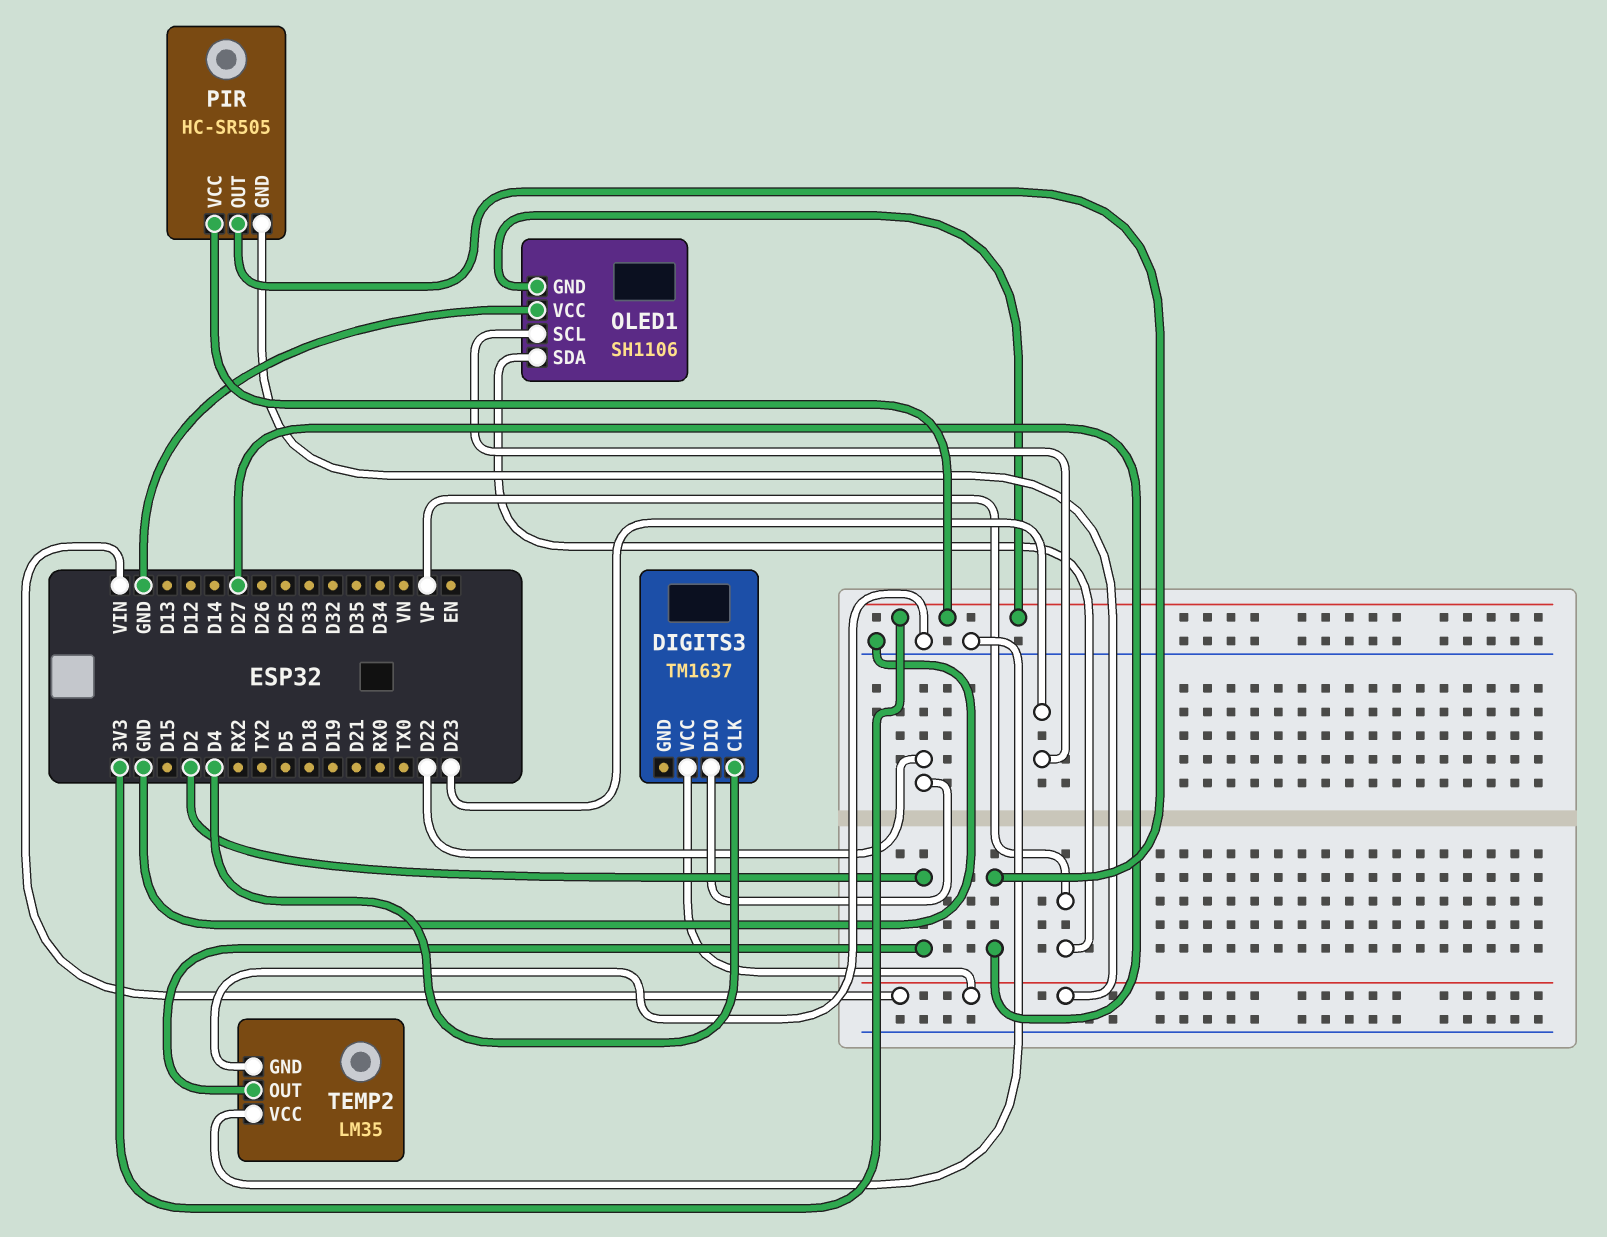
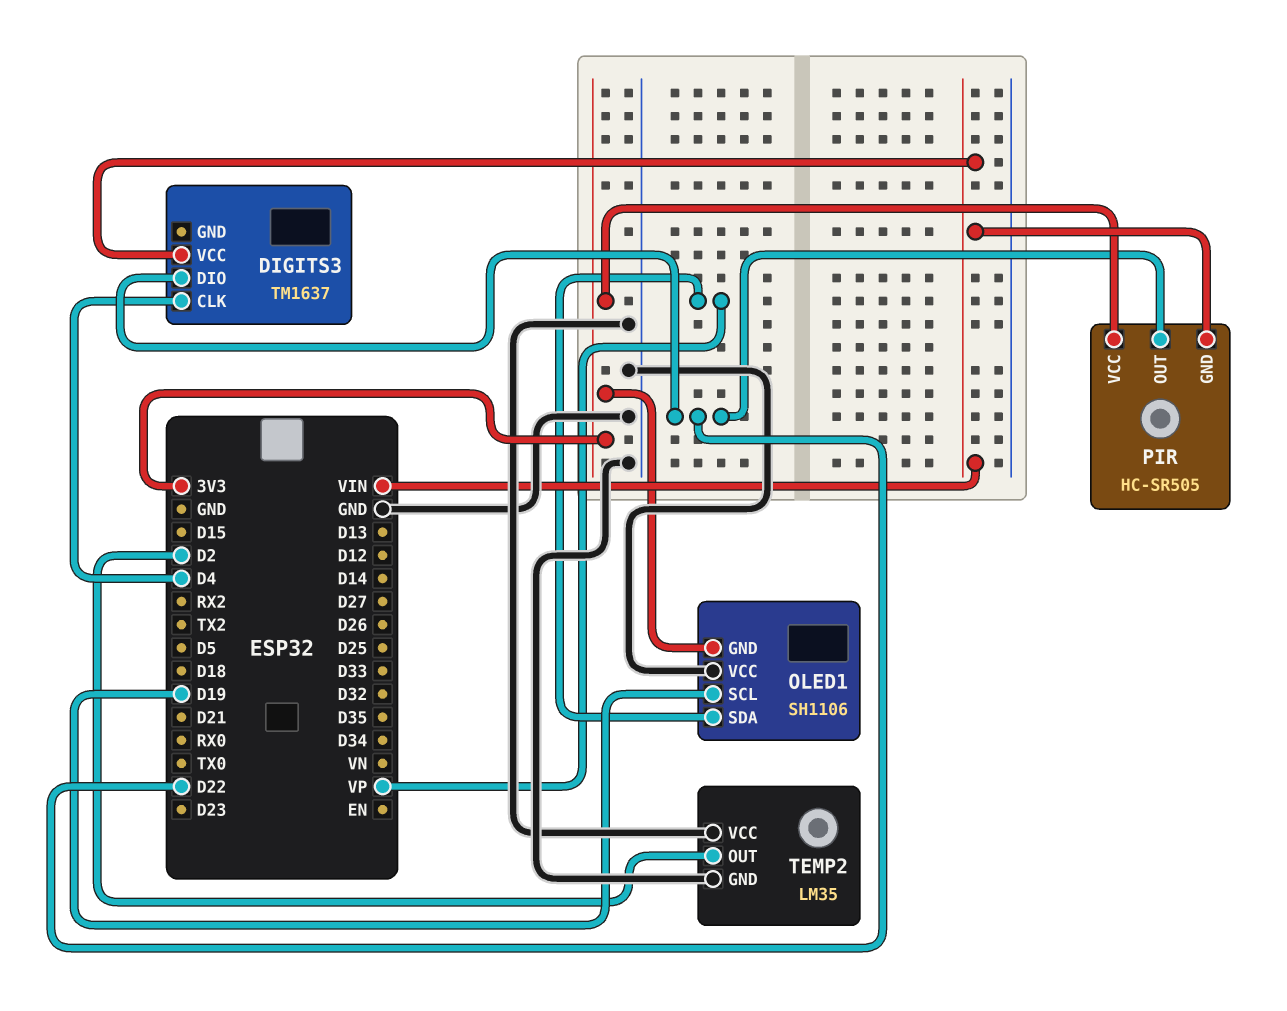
OLED1 pin SCL: D23 -> D19
PIR pin OUT: D27 -> D22

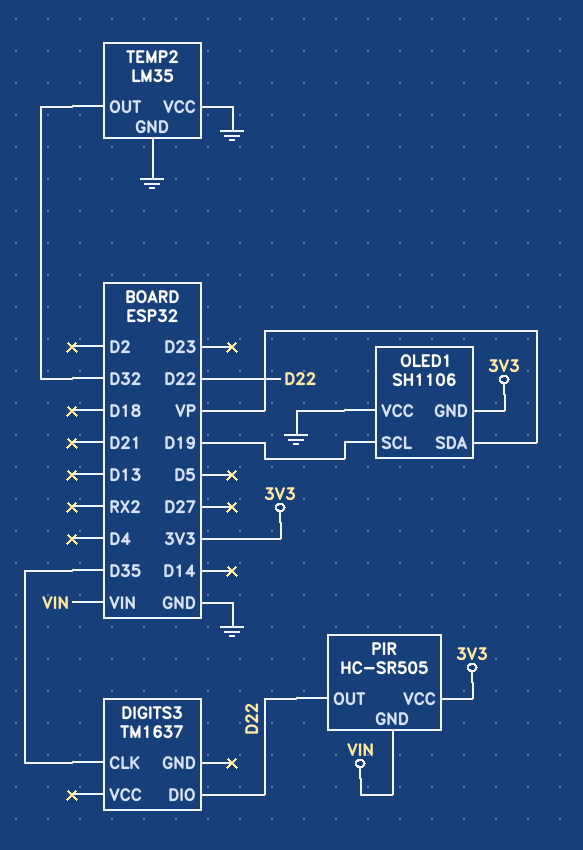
DIGITS3 pin CLK: D4 -> D35
DIGITS3 pin VCC: VIN -> none
TEMP2 pin OUT: D2 -> D32

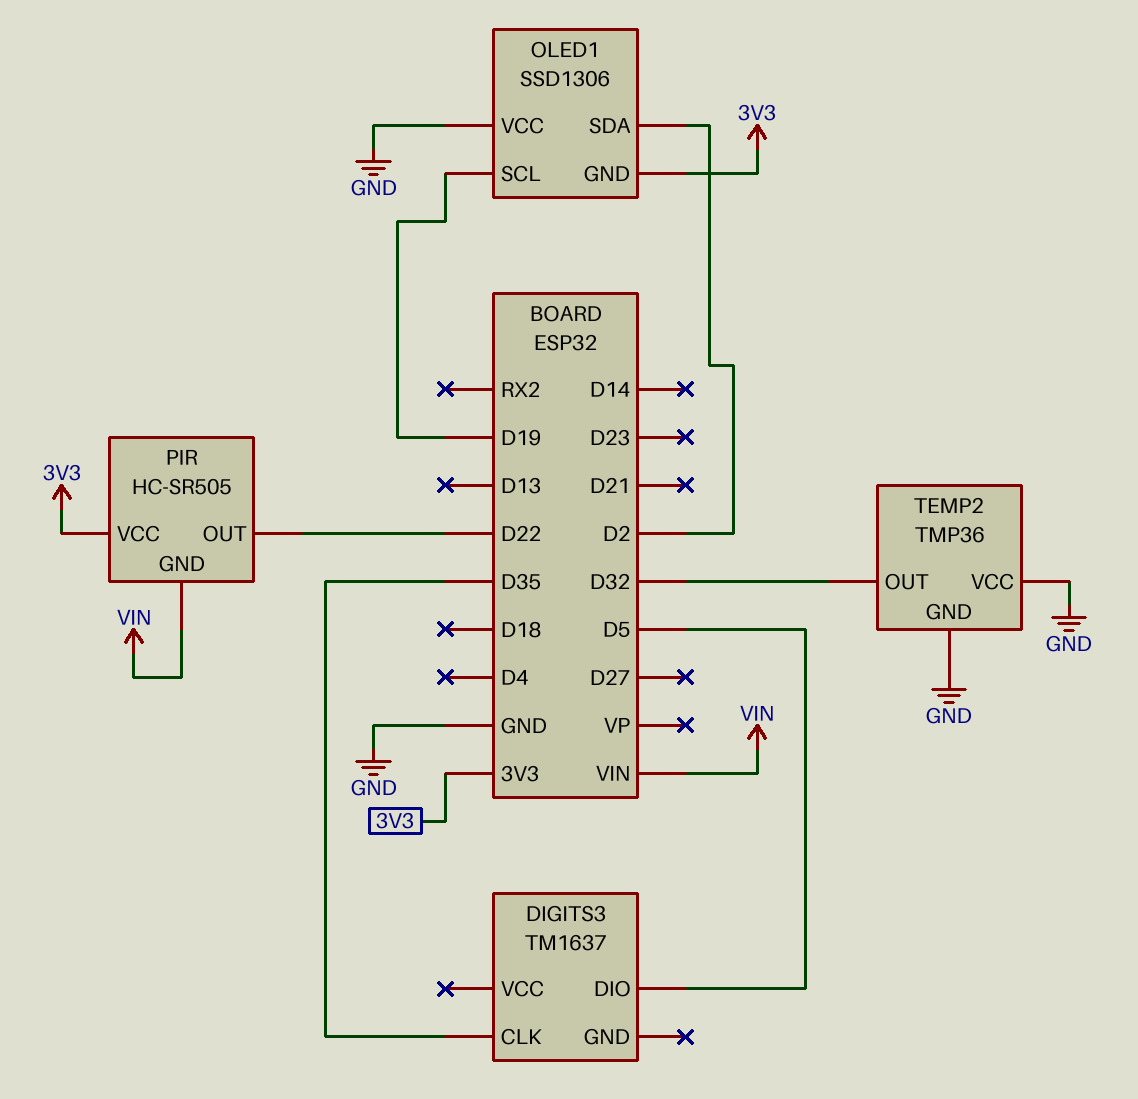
DIGITS3 pin DIO: D22 -> D5
OLED1: SH1106 -> SSD1306
OLED1 pin SDA: VP -> D2
TEMP2: LM35 -> TMP36

